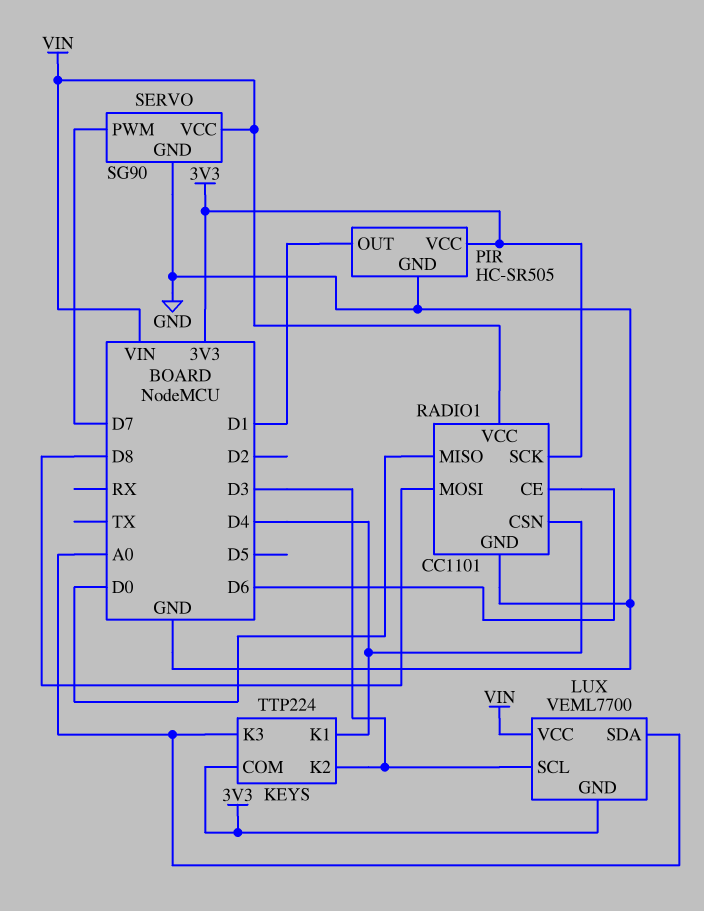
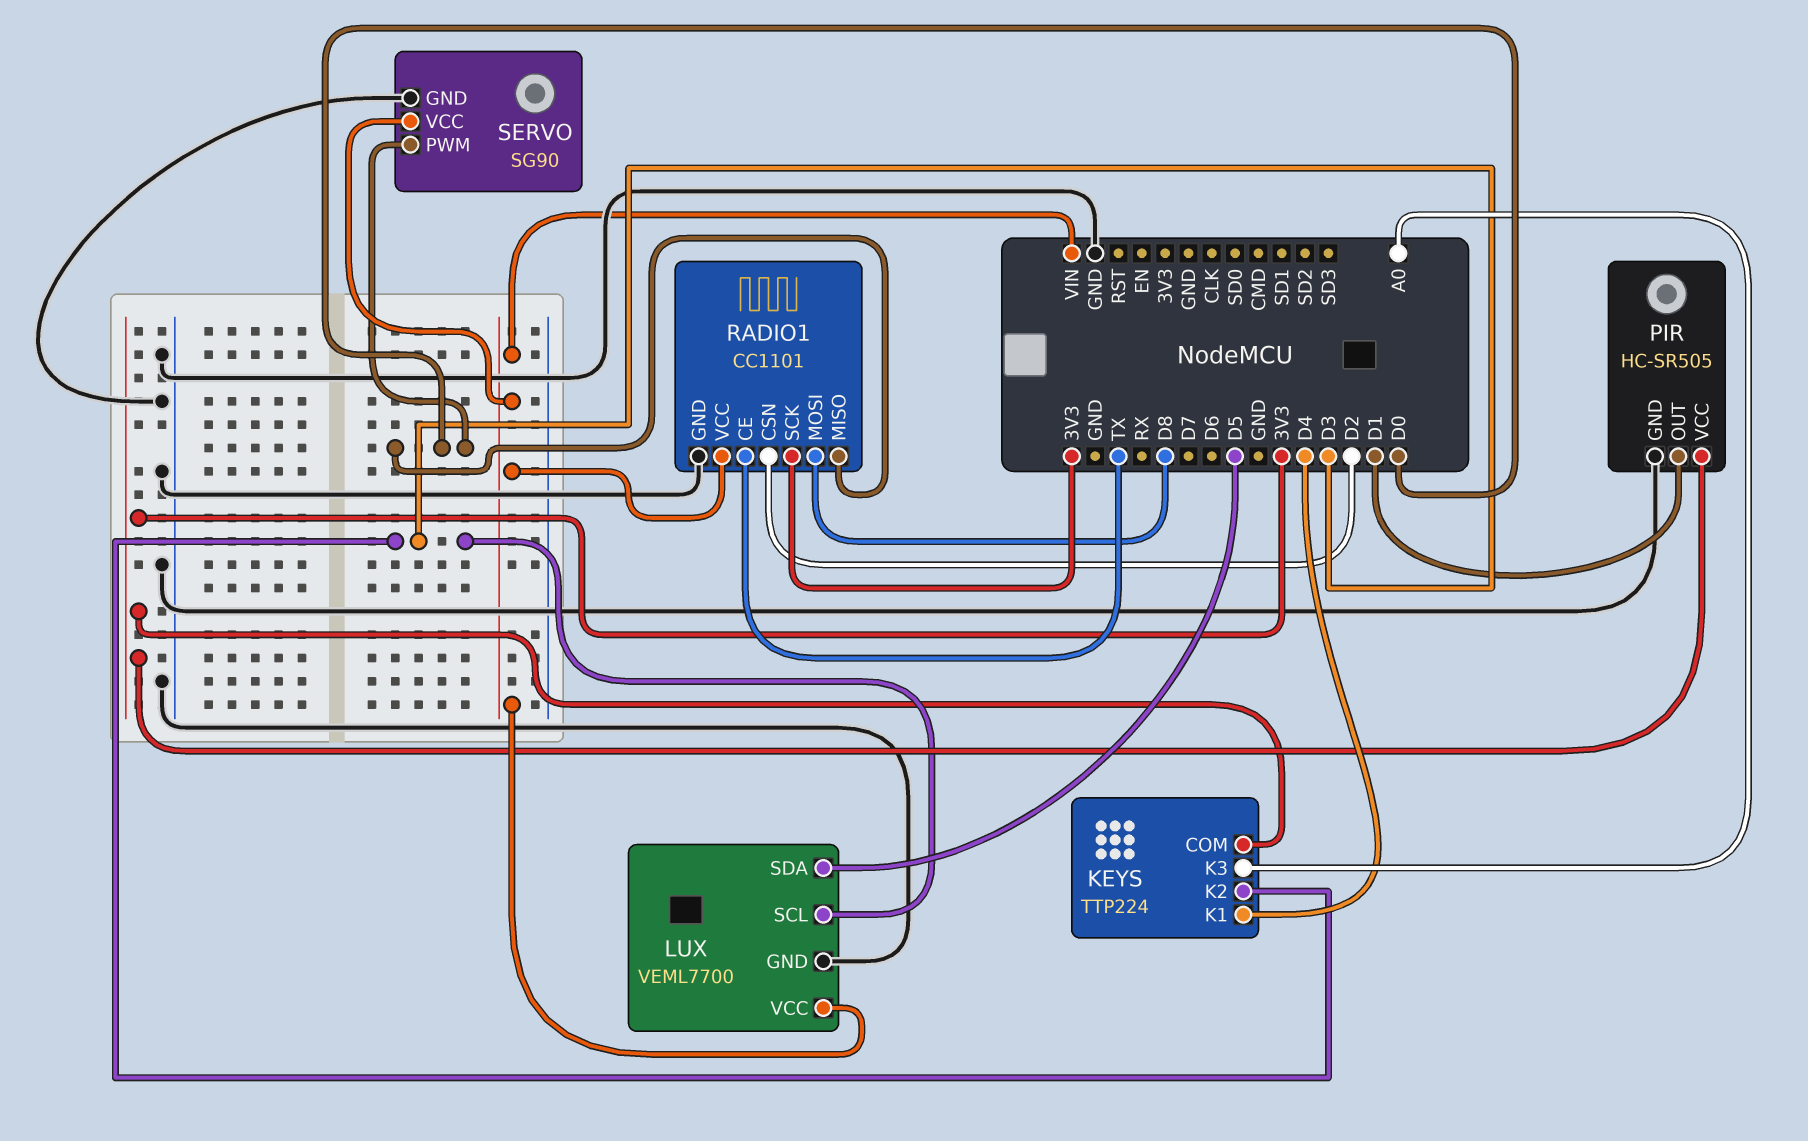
LUX pin GND: 3V3 -> GND
LUX pin SDA: A0 -> D5
RADIO1 pin CE: D6 -> TX
RADIO1 pin CSN: D4 -> D2
SERVO pin PWM: D7 -> D0

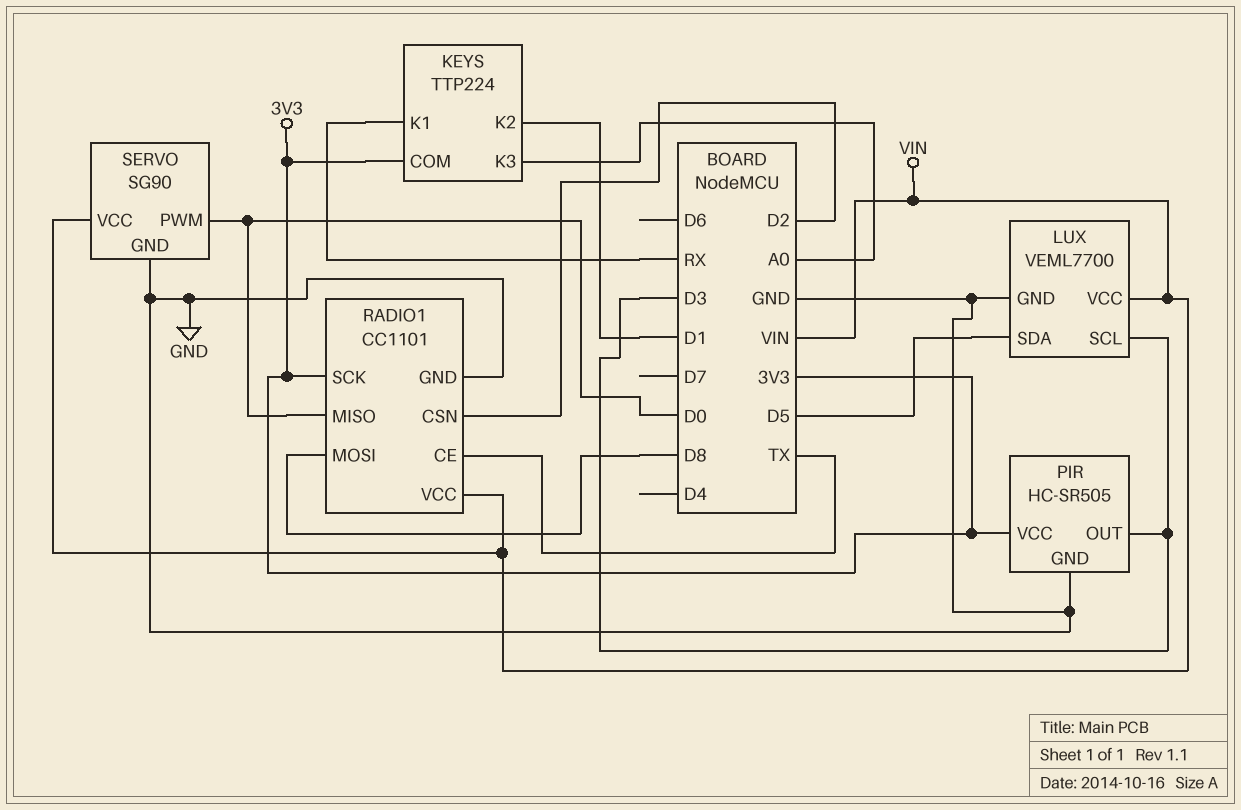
KEYS pin K1: D4 -> RX
KEYS pin K2: D3 -> D1
PIR pin OUT: D1 -> D3

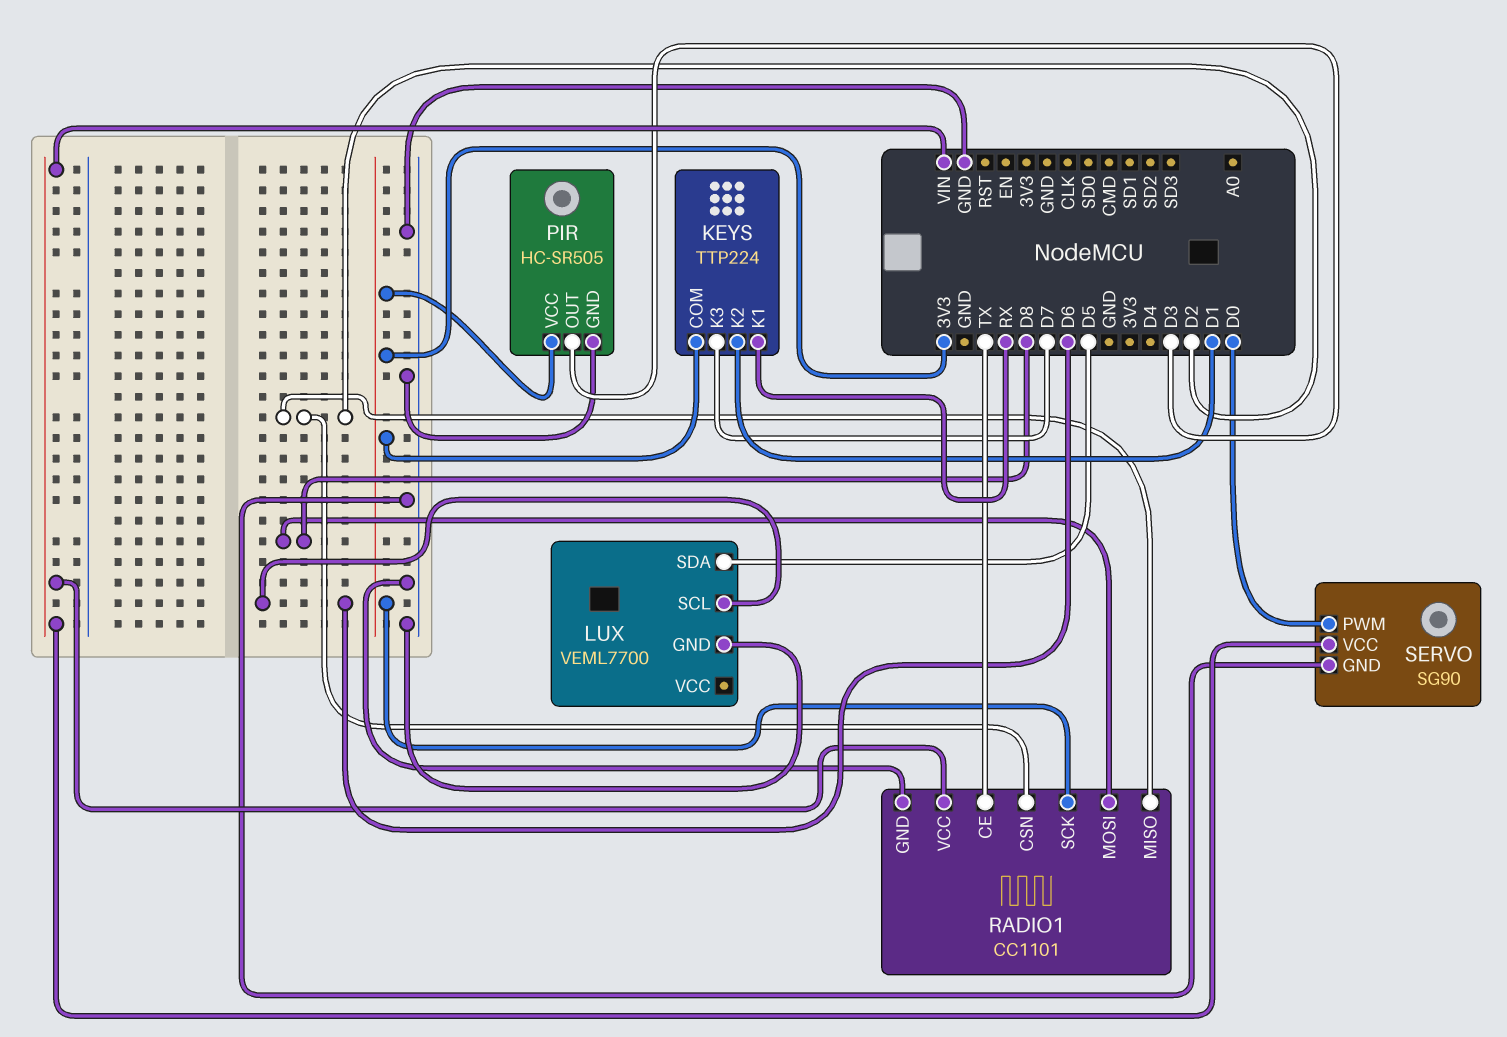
KEYS pin K3: A0 -> D7
LUX pin SCL: D3 -> D6
LUX pin VCC: VIN -> none
RADIO1 pin MISO: D0 -> D2

